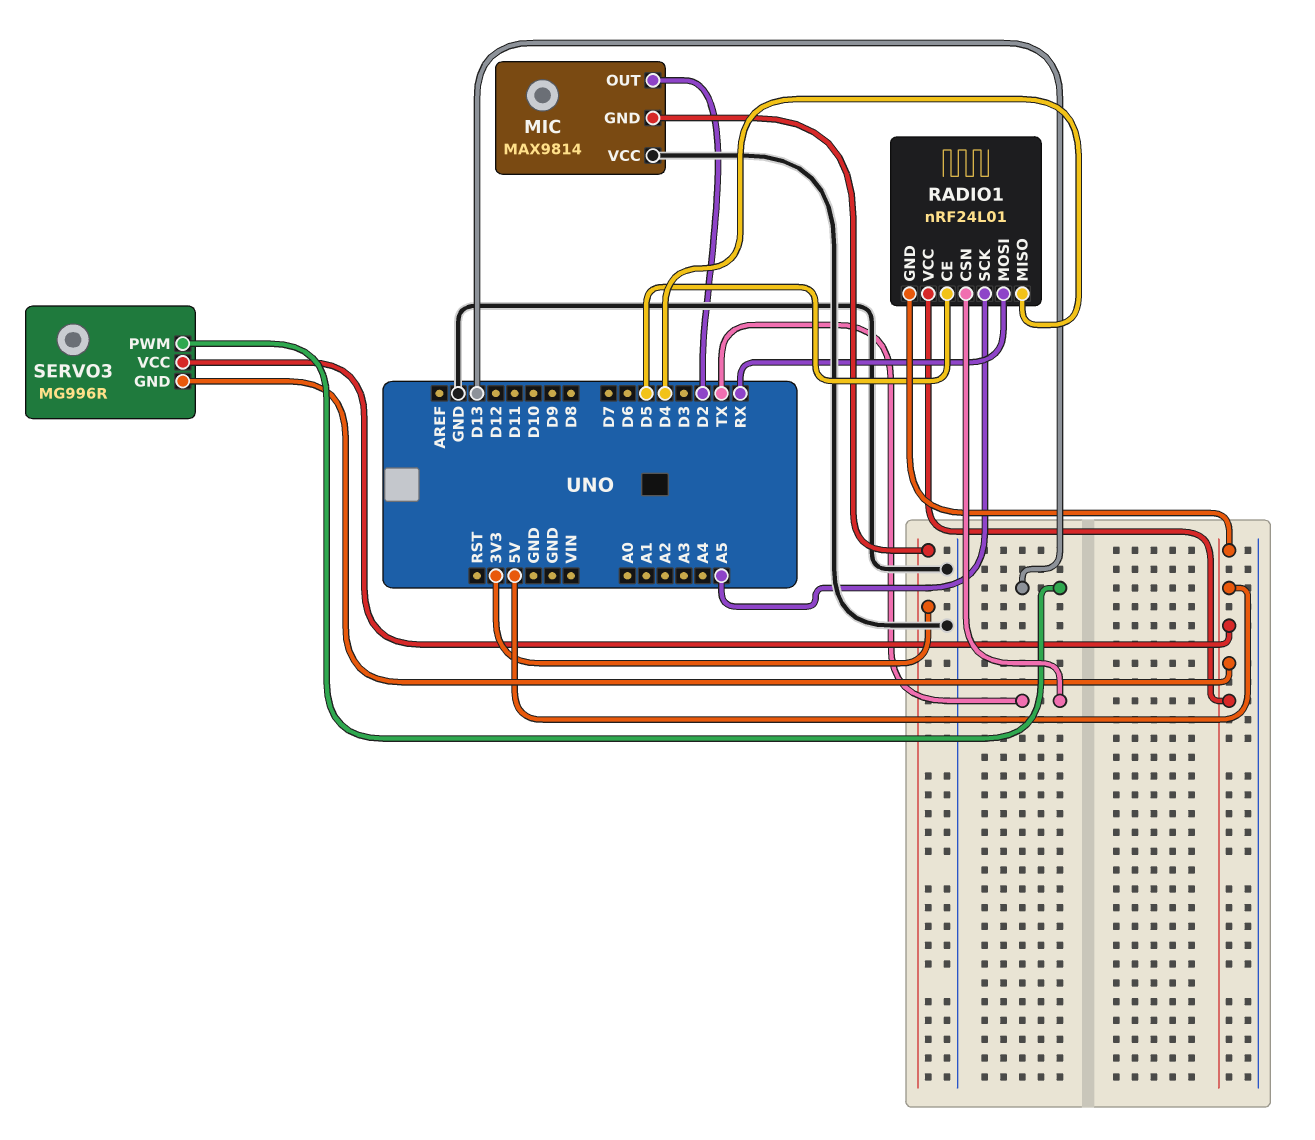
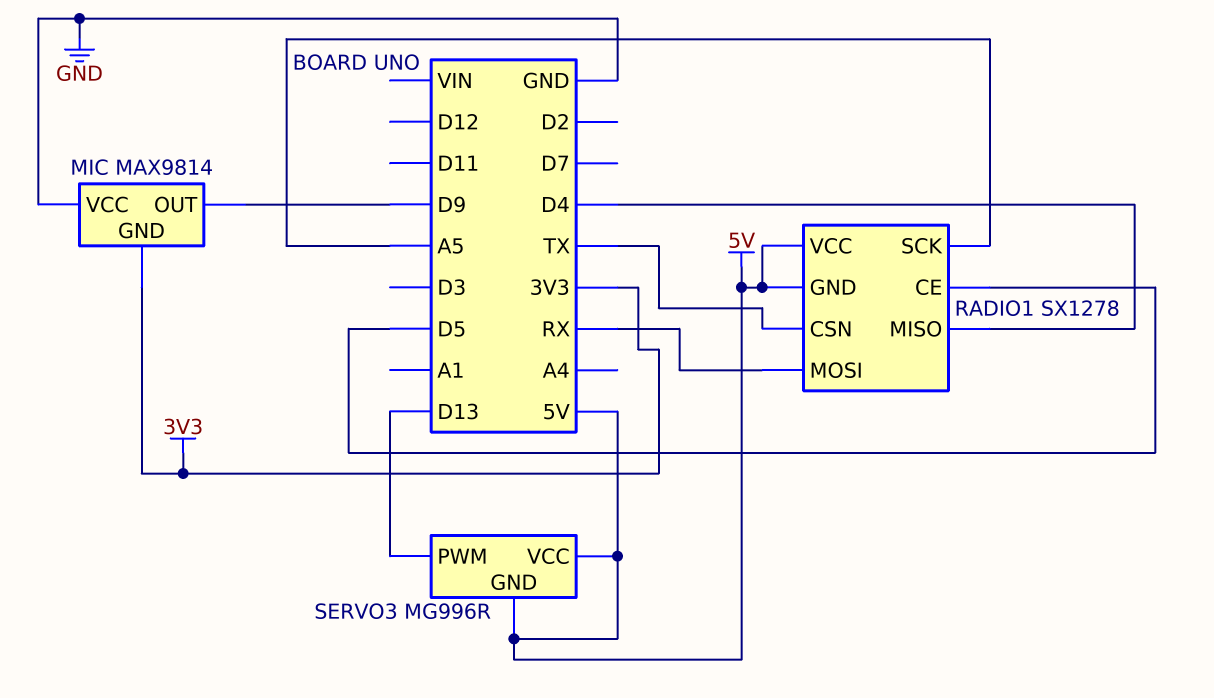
MIC pin OUT: D2 -> D9
RADIO1: nRF24L01 -> SX1278

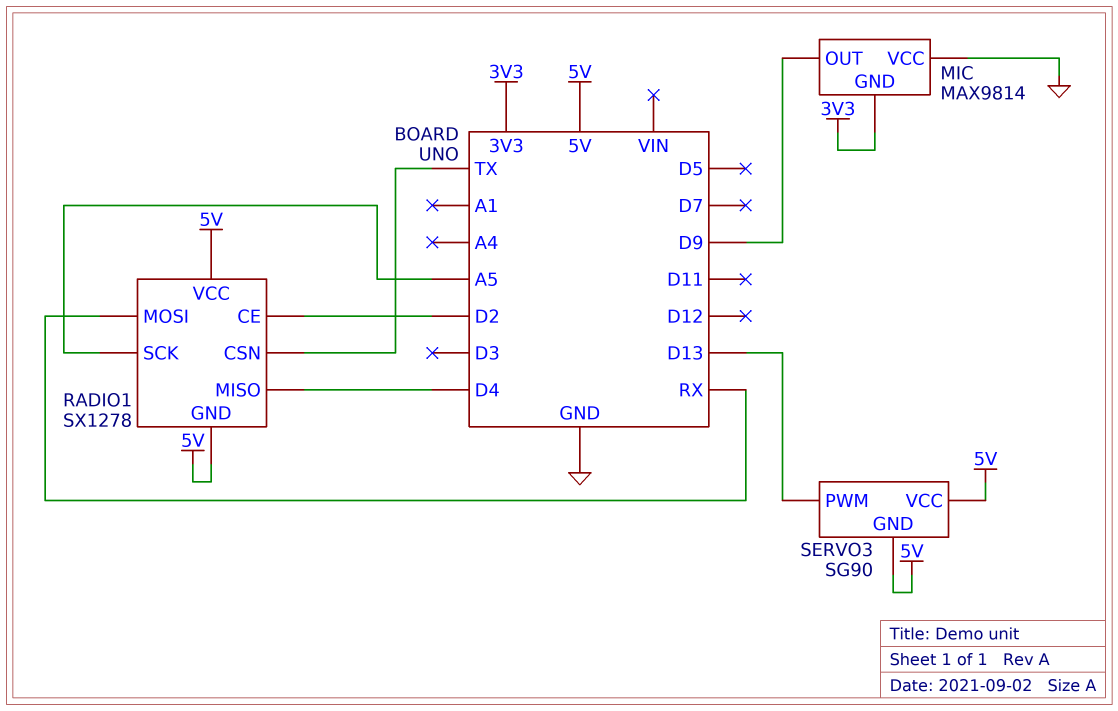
RADIO1 pin CE: D5 -> D2
SERVO3: MG996R -> SG90

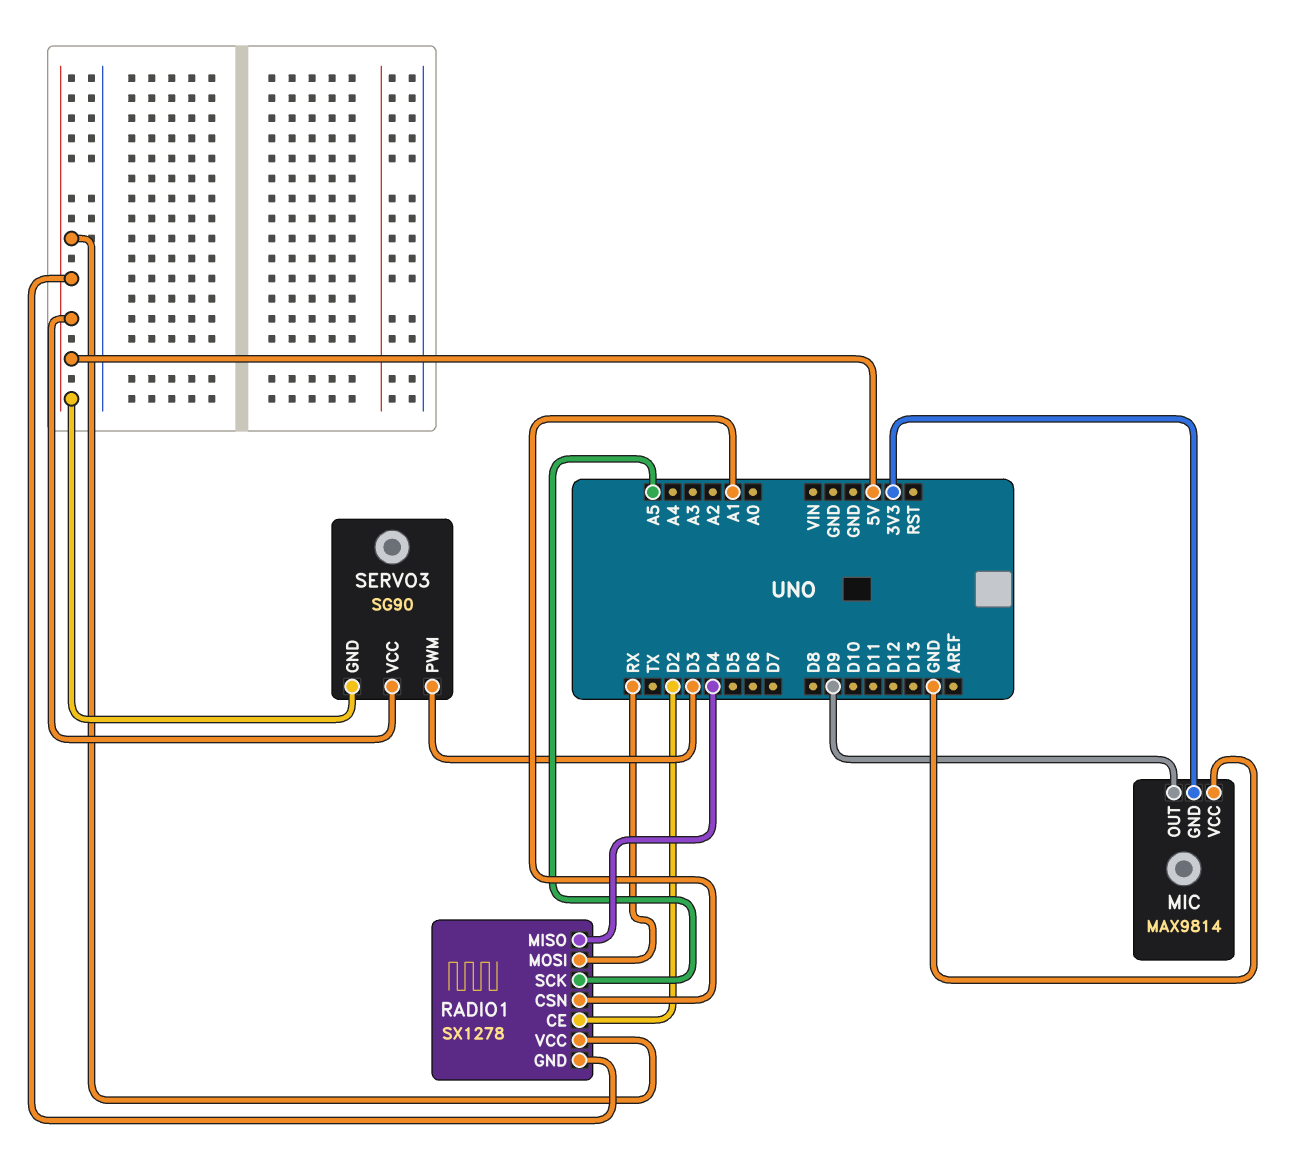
RADIO1 pin CSN: TX -> A1
SERVO3 pin PWM: D13 -> D3

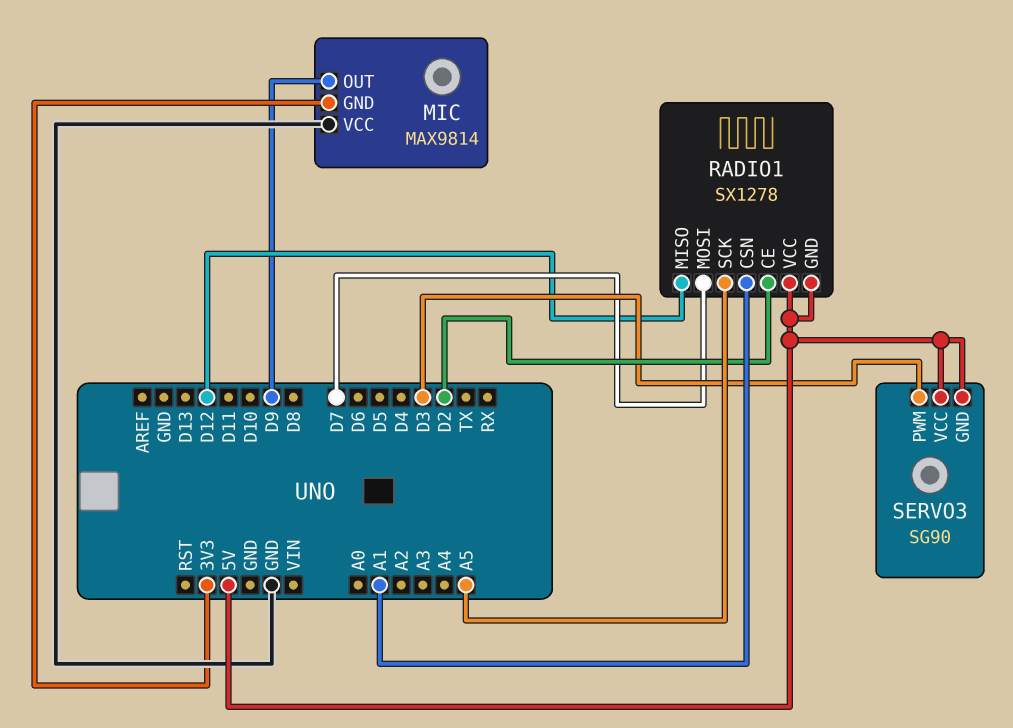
RADIO1 pin MISO: D4 -> D12
RADIO1 pin MOSI: RX -> D7

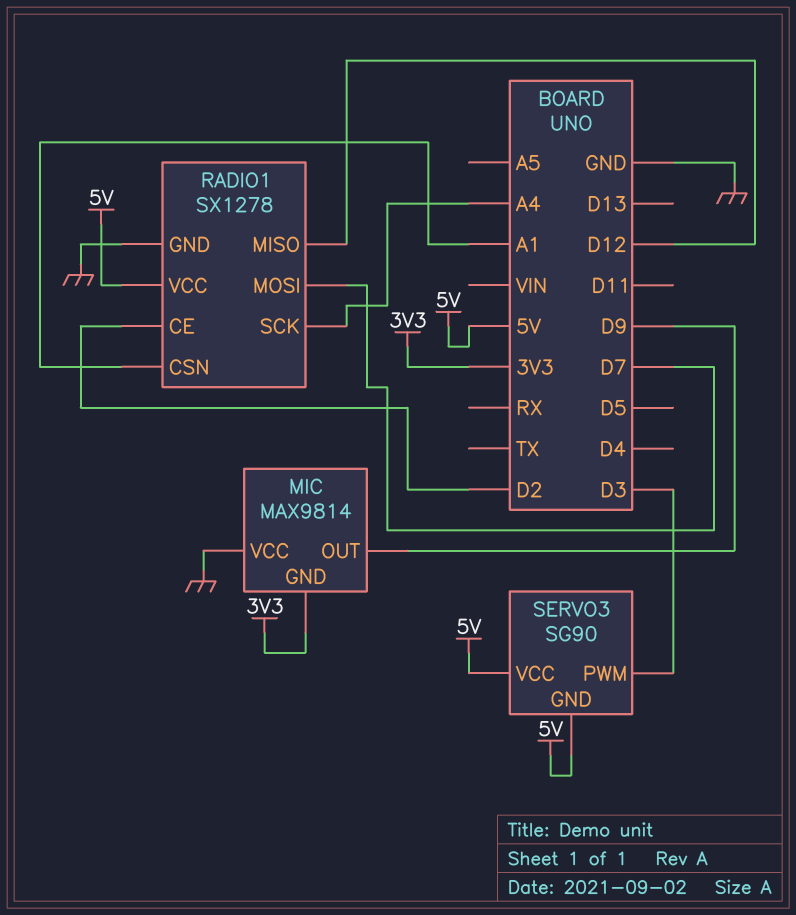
RADIO1 pin GND: 5V -> GND
RADIO1 pin SCK: A5 -> A4

